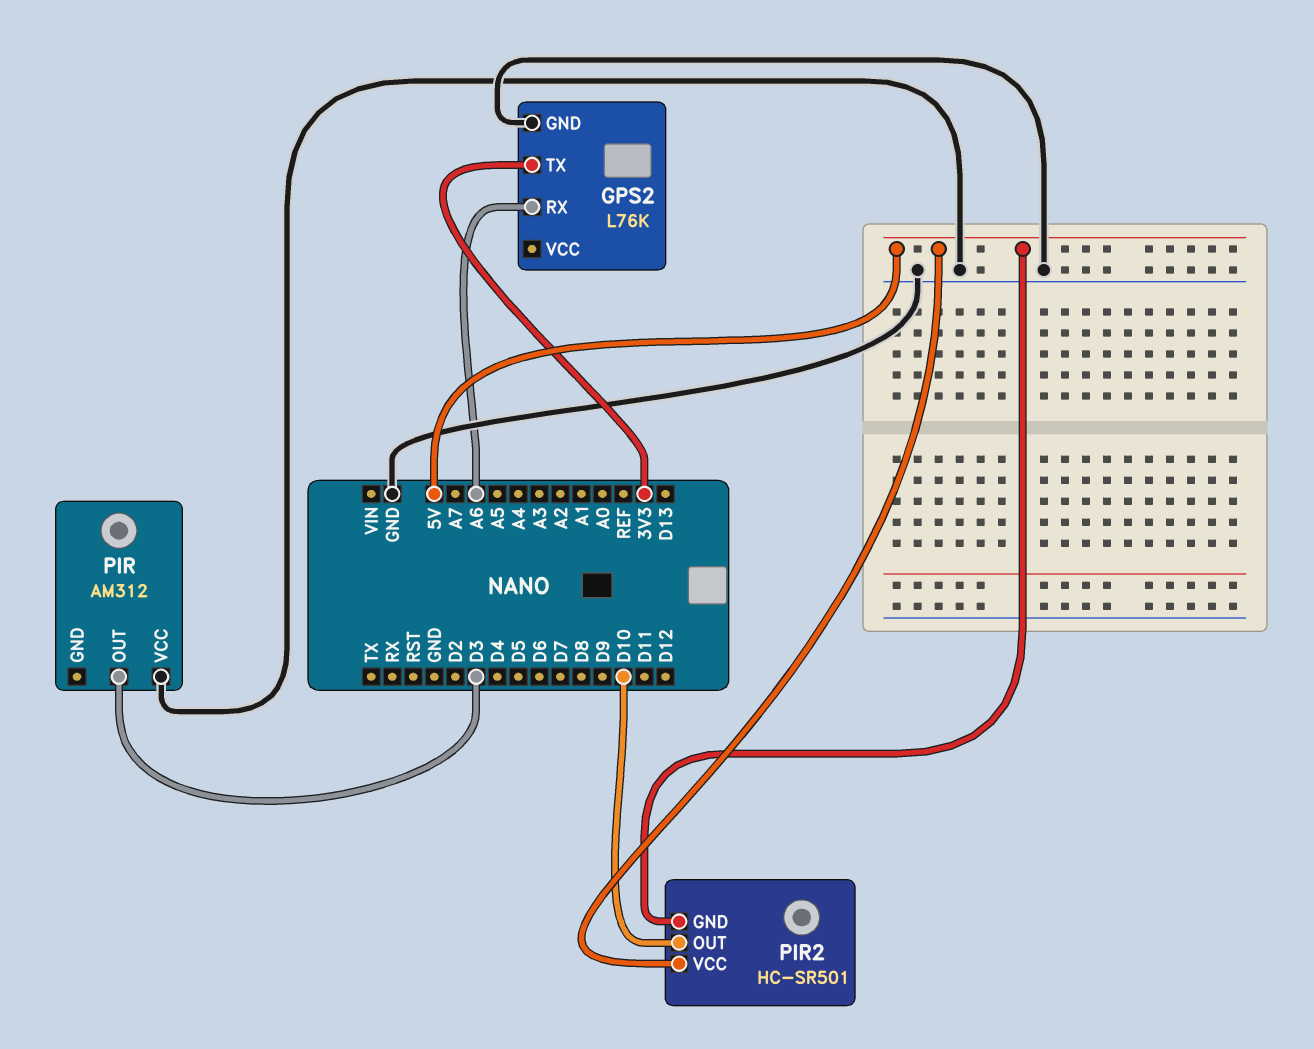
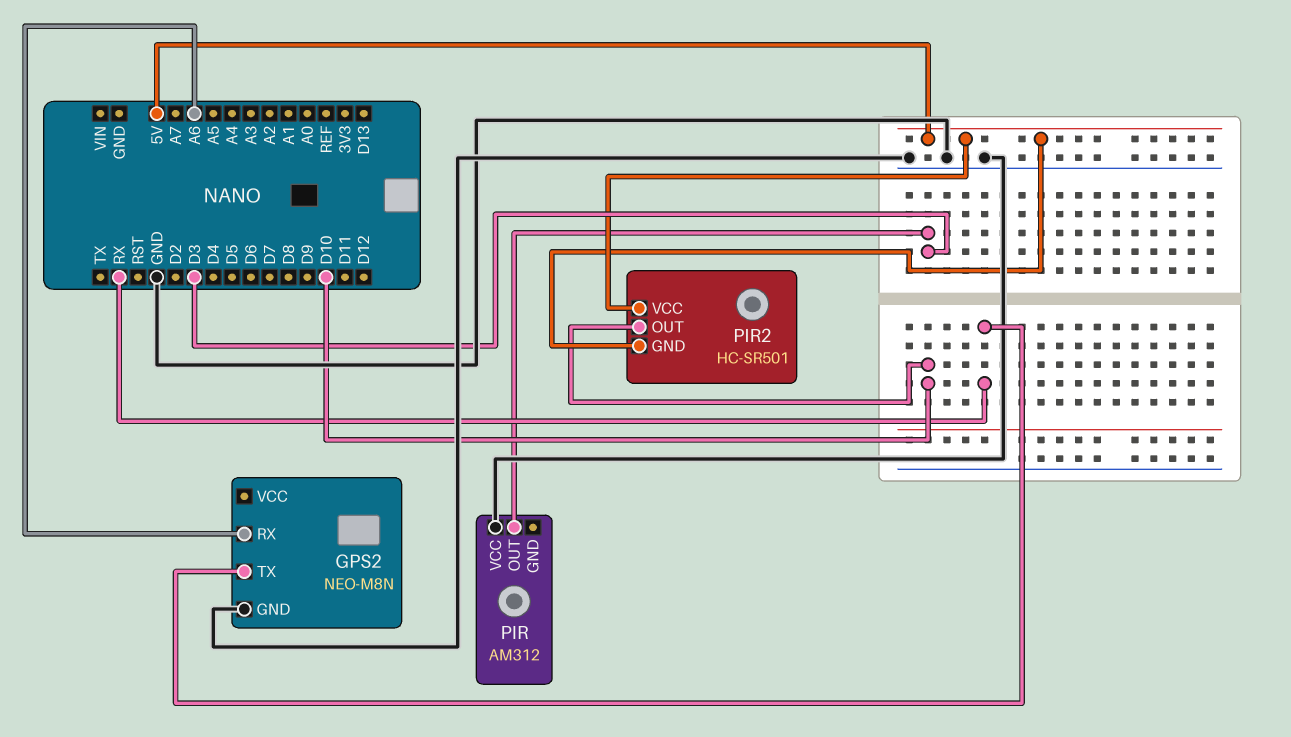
GPS2: L76K -> NEO-M8N
GPS2 pin TX: 3V3 -> RX

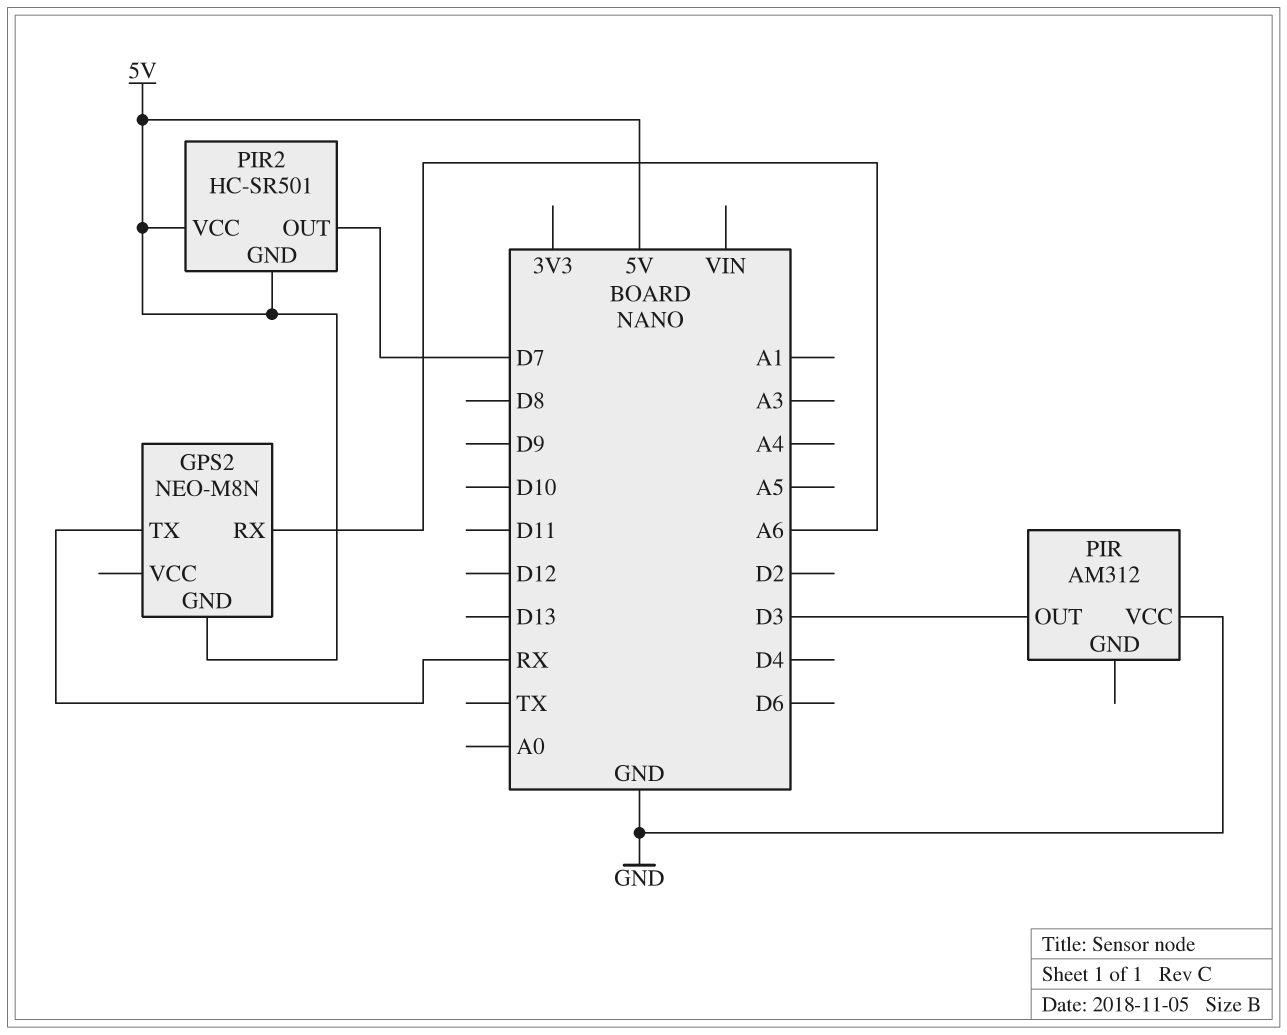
GPS2 pin GND: GND -> 5V
PIR2 pin OUT: D10 -> D7

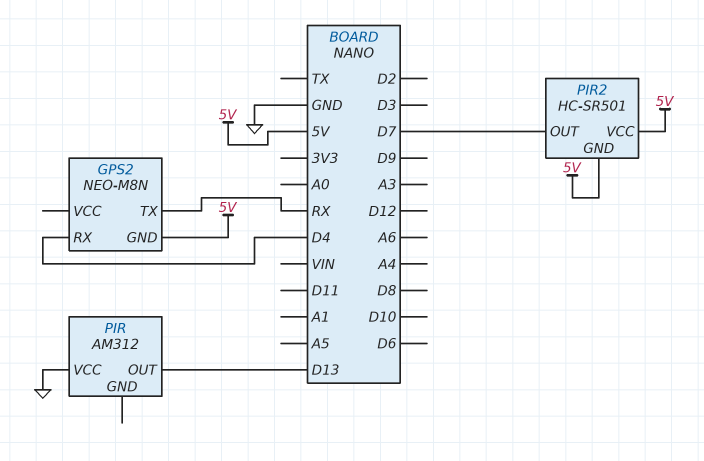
GPS2 pin RX: A6 -> D4
PIR pin OUT: D3 -> D13

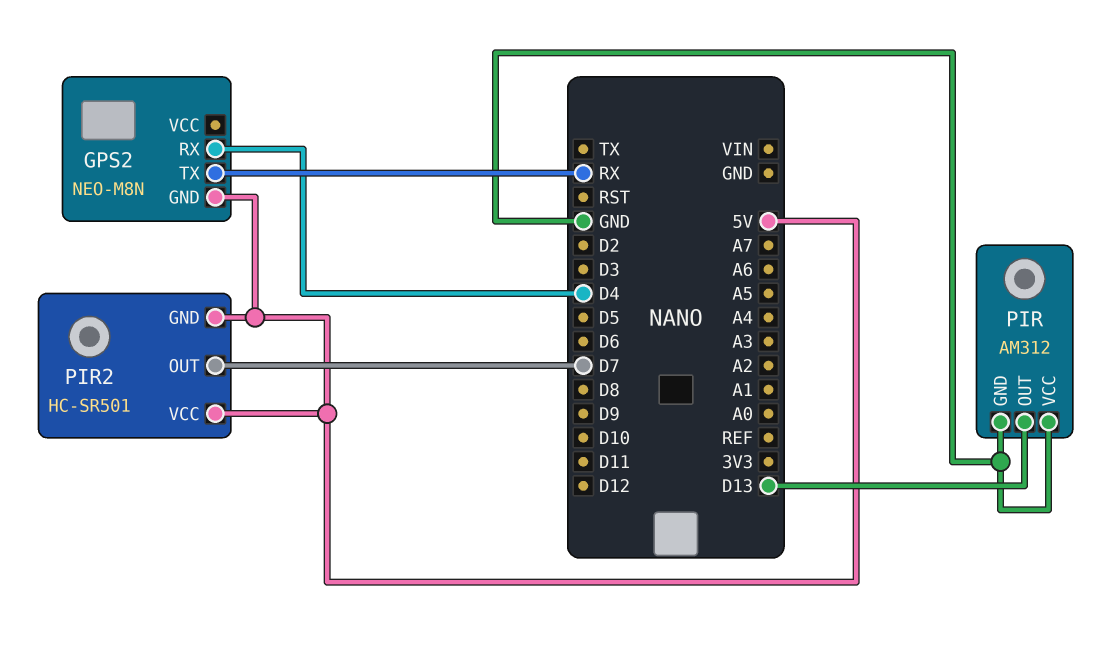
PIR pin GND: none -> GND

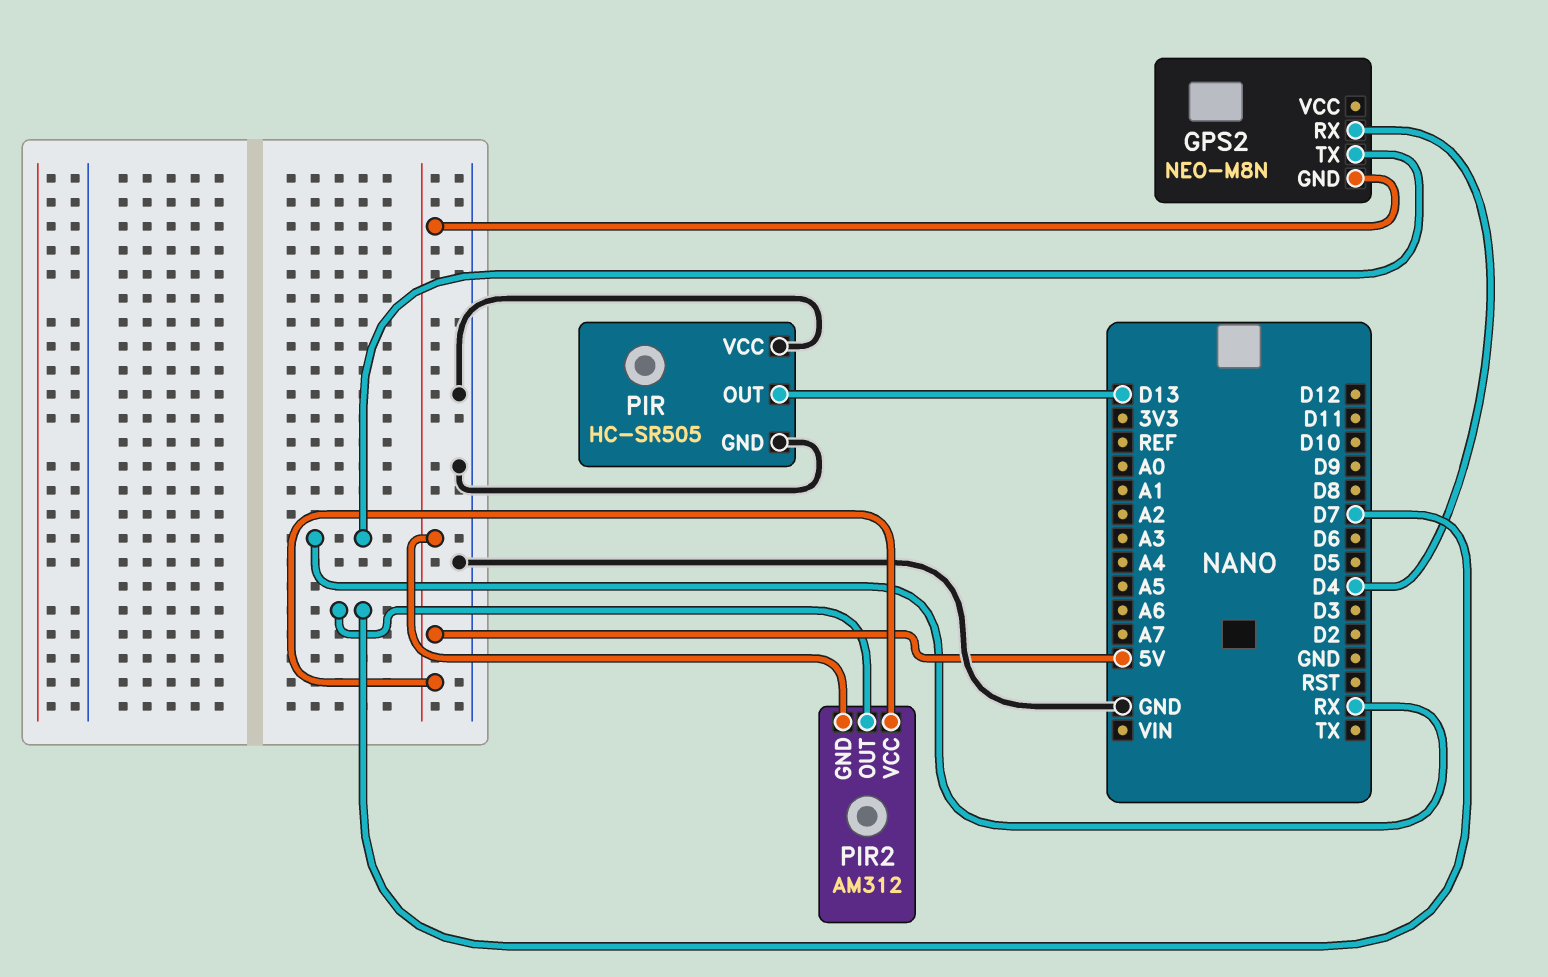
PIR: AM312 -> HC-SR505
PIR2: HC-SR501 -> AM312

